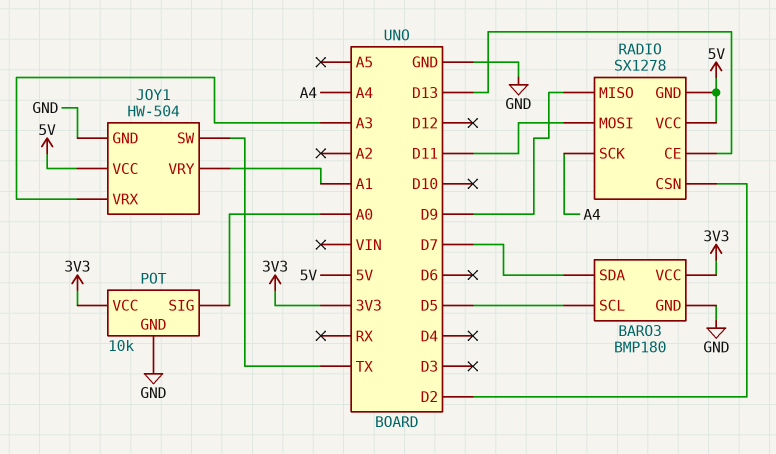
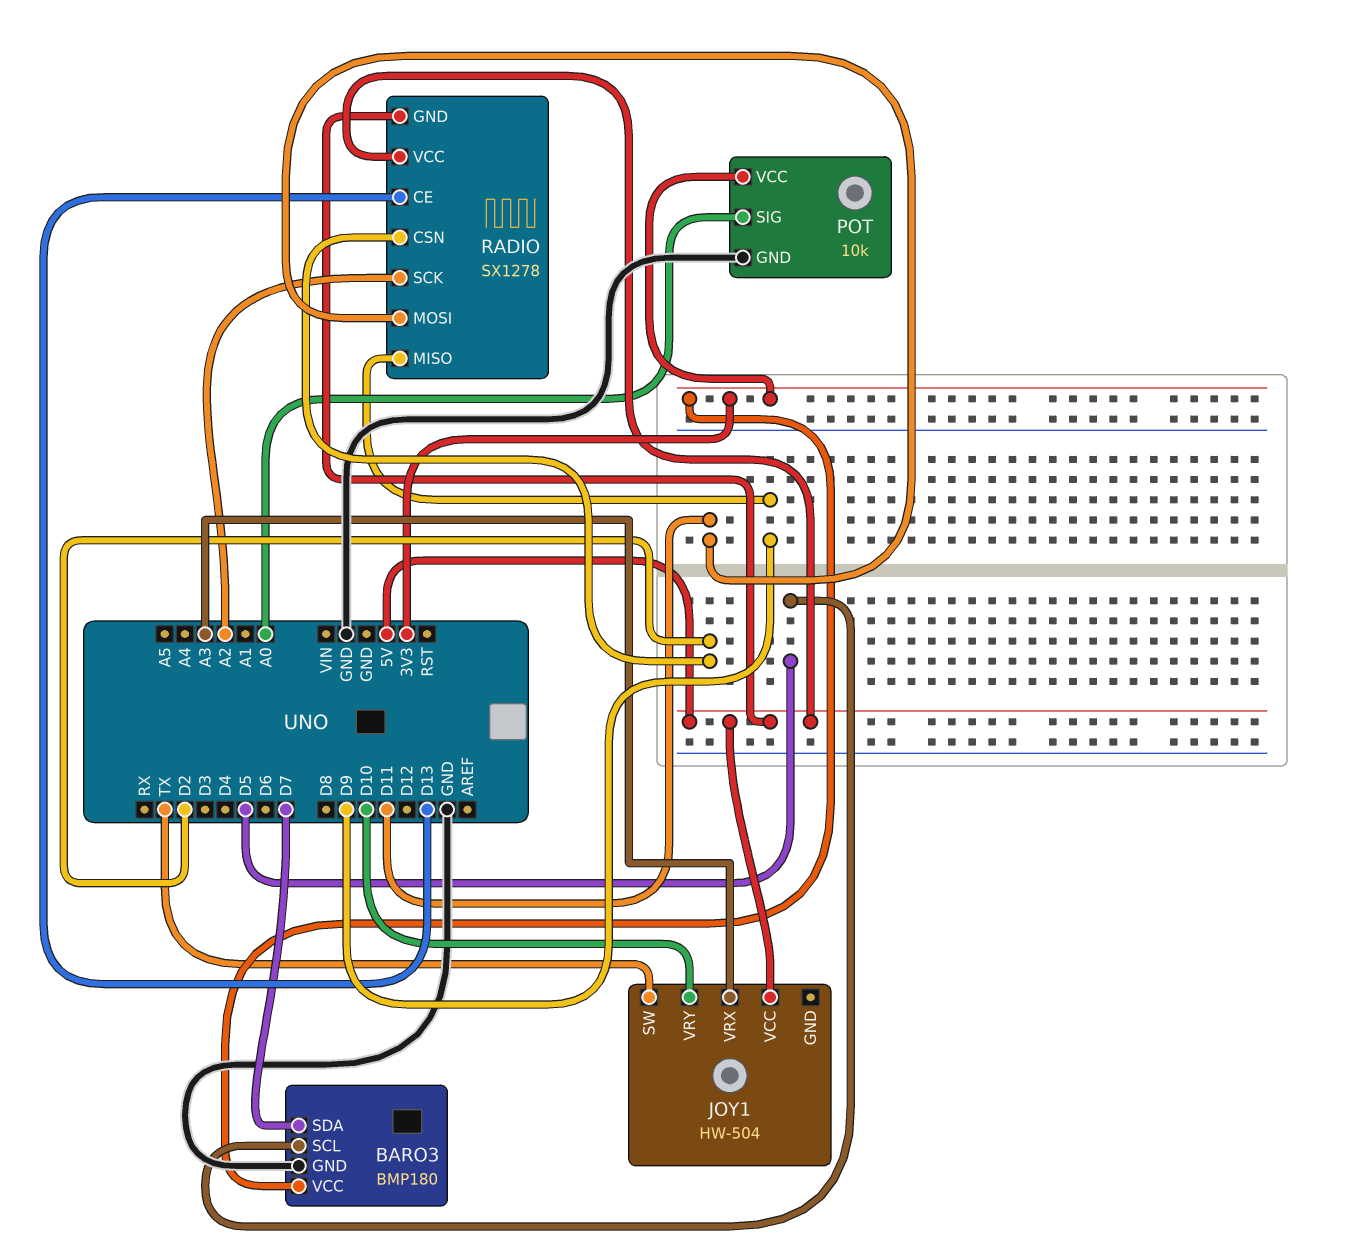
JOY1 pin GND: GND -> none
JOY1 pin VRY: A1 -> D10
RADIO pin SCK: A4 -> A2

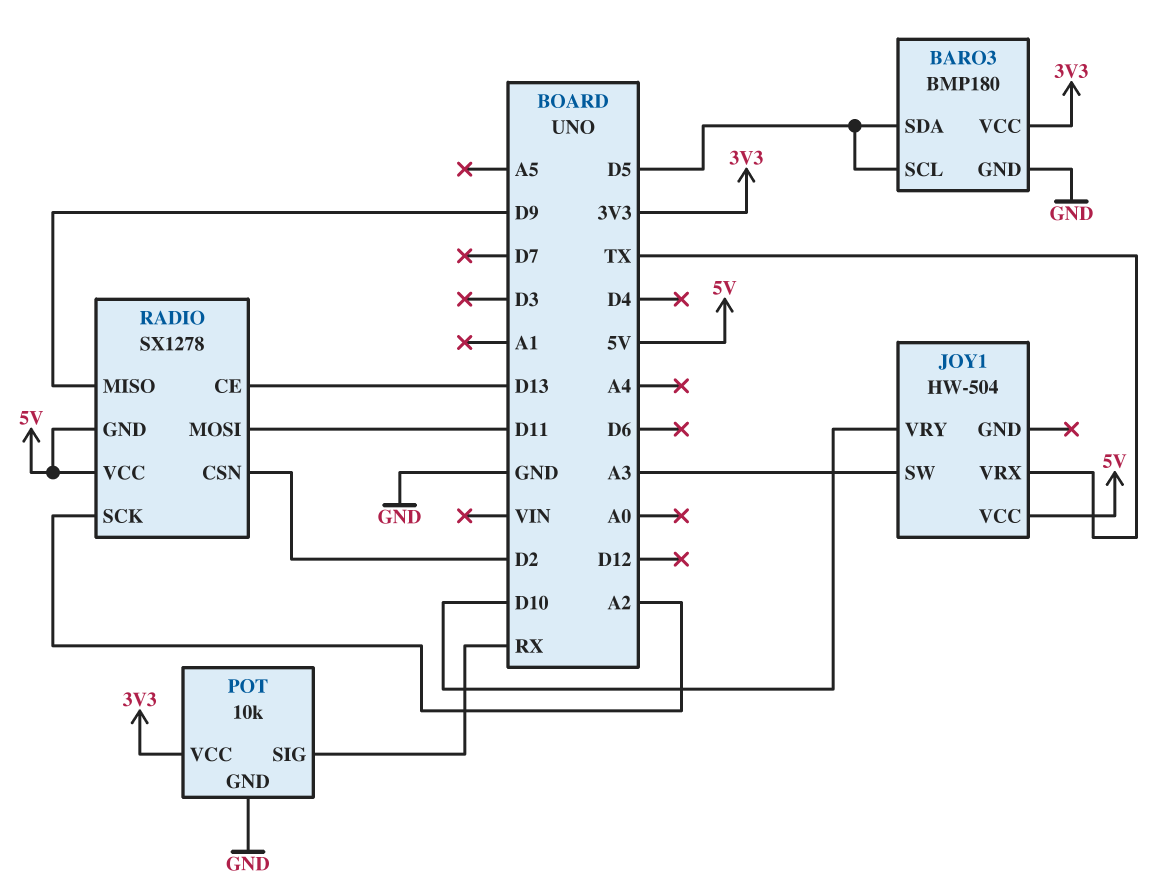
BARO3 pin SDA: D7 -> D5
JOY1 pin SW: TX -> A3
JOY1 pin VRX: A3 -> TX
POT pin SIG: A0 -> RX

